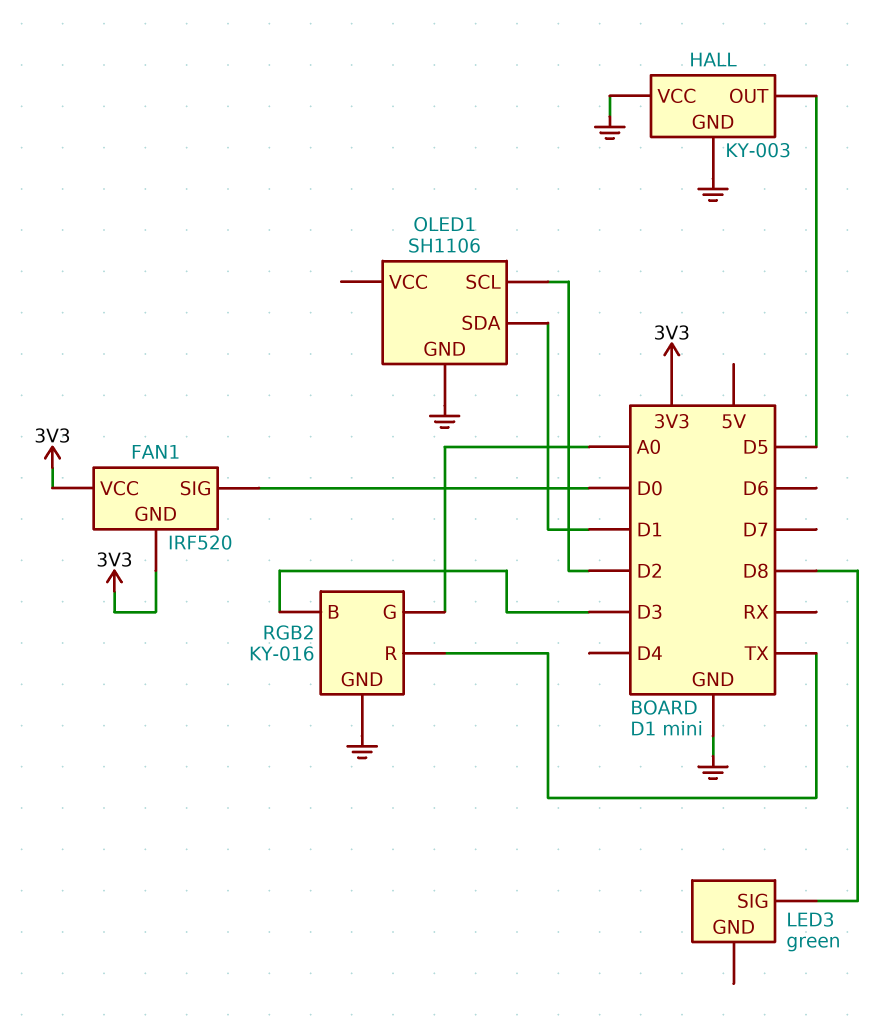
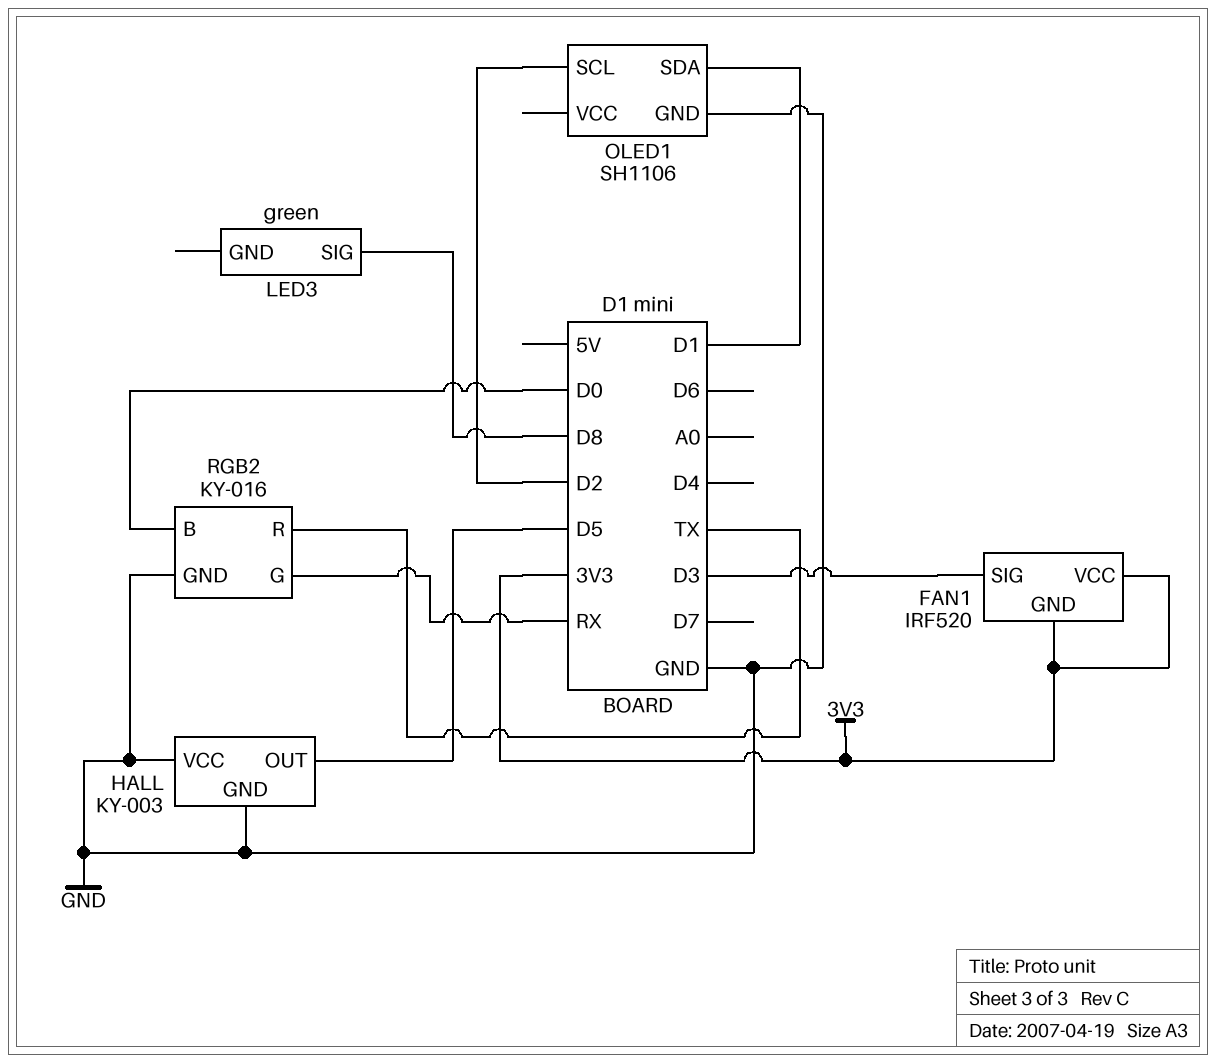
FAN1 pin SIG: D0 -> D3
RGB2 pin B: D3 -> D0
RGB2 pin G: A0 -> RX

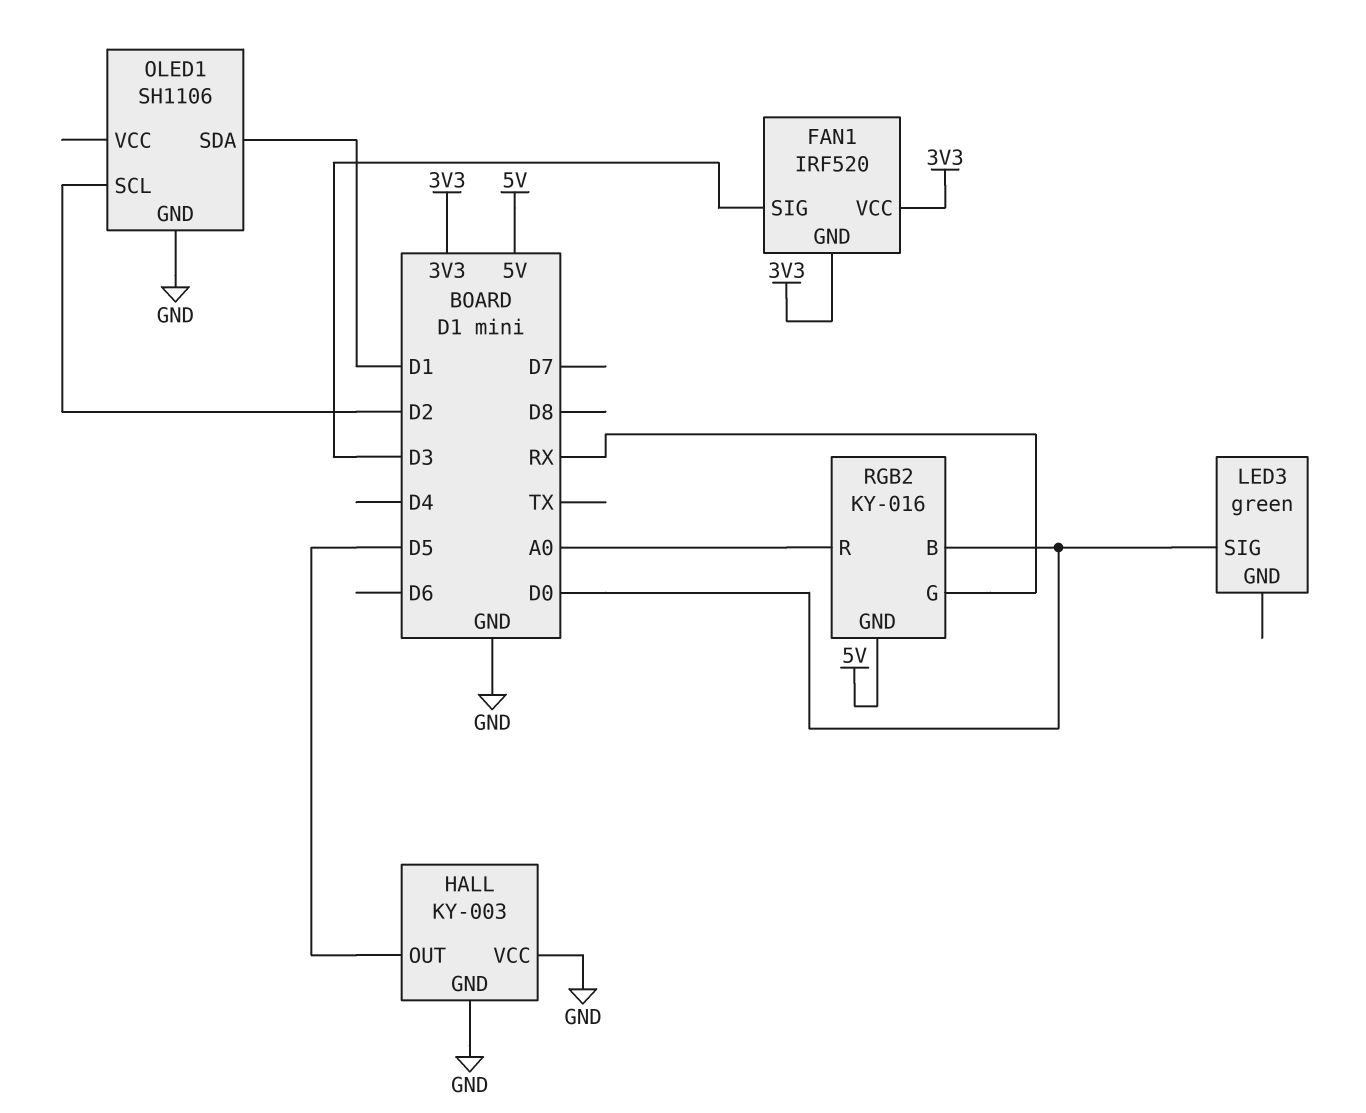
LED3 pin SIG: D8 -> D0
RGB2 pin GND: GND -> 5V
RGB2 pin R: TX -> A0

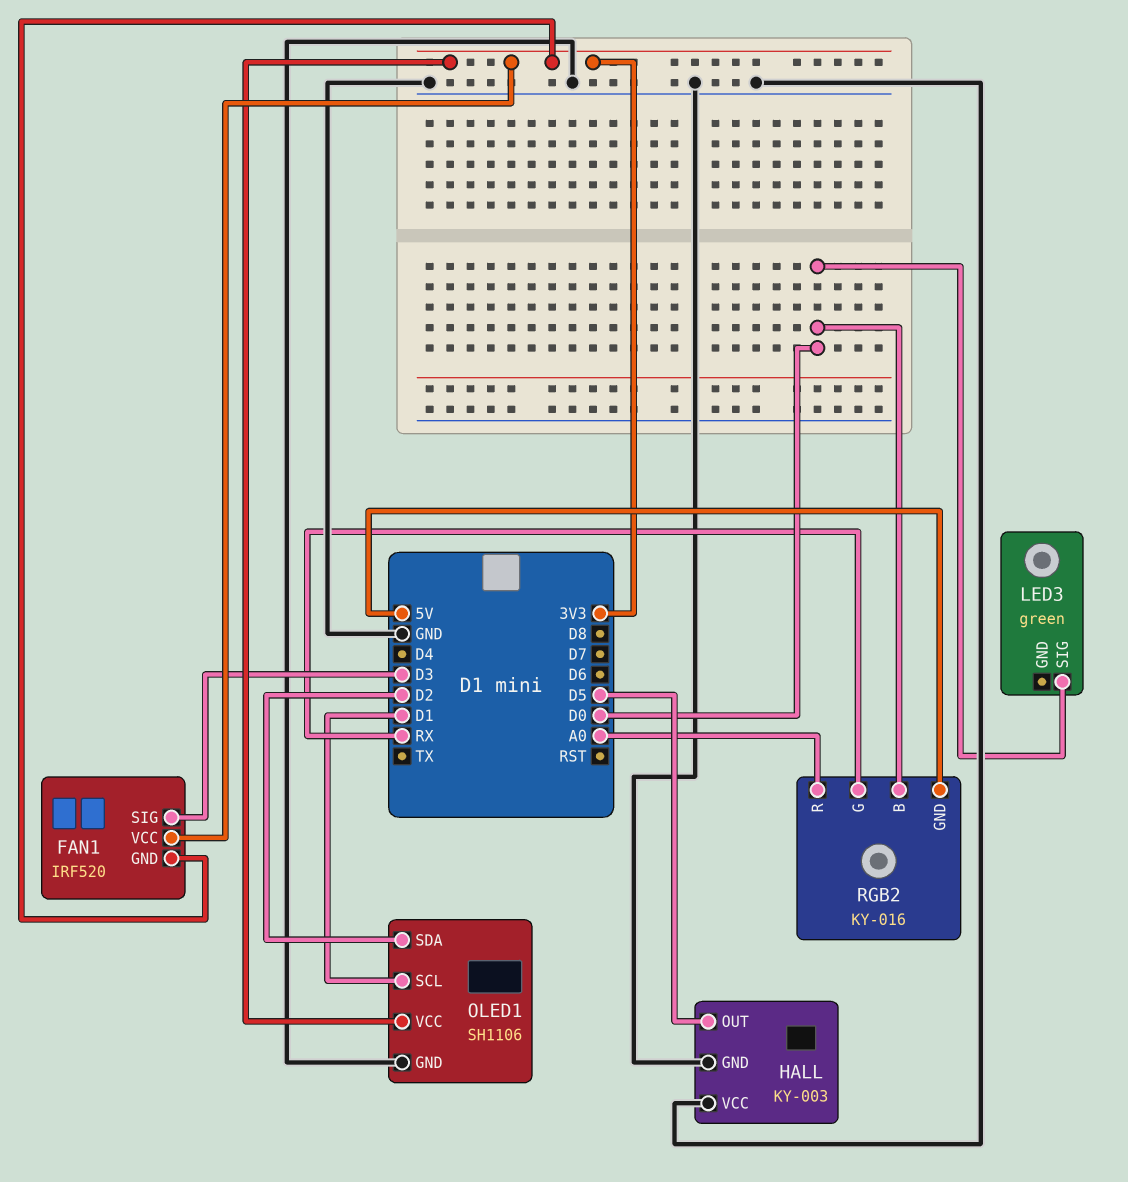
OLED1 pin SCL: D2 -> D1
OLED1 pin SDA: D1 -> D2
OLED1 pin VCC: none -> 3V3

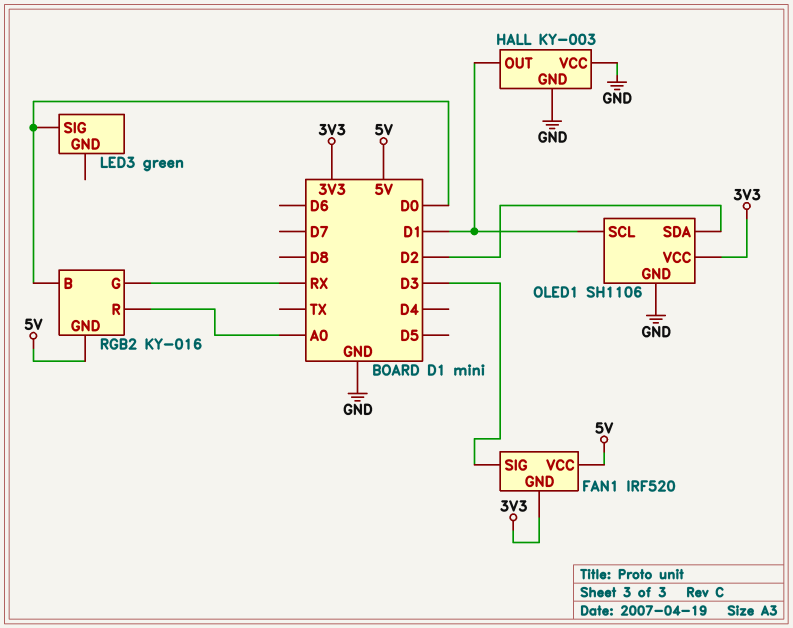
FAN1 pin VCC: 3V3 -> 5V
HALL pin OUT: D5 -> D1

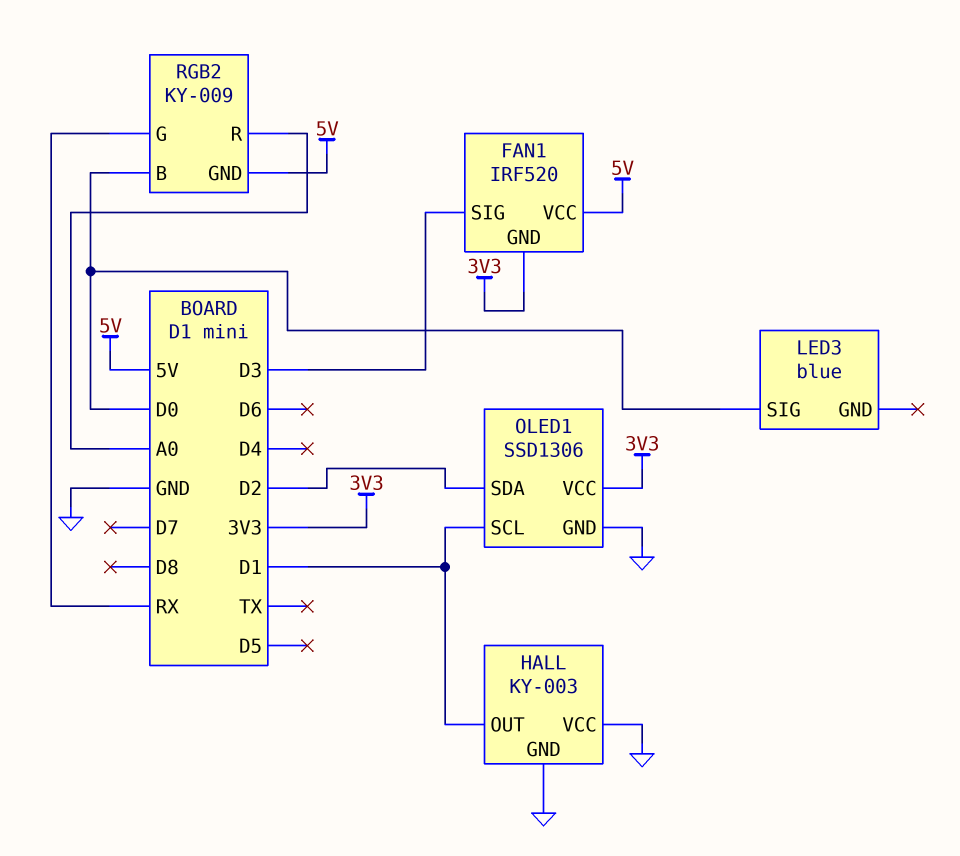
LED3: green -> blue
OLED1: SH1106 -> SSD1306
RGB2: KY-016 -> KY-009

